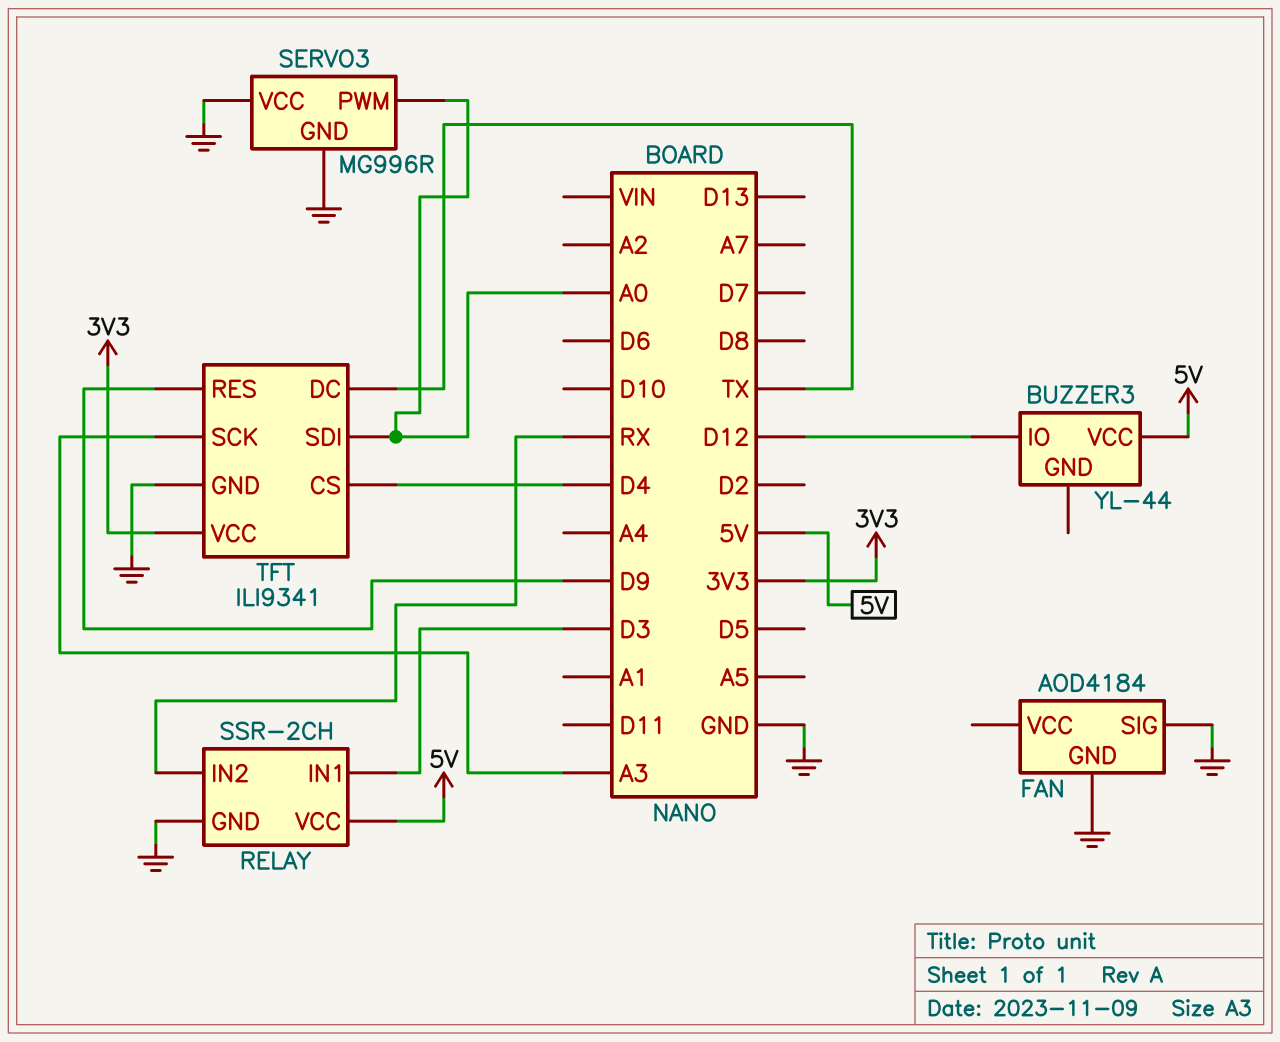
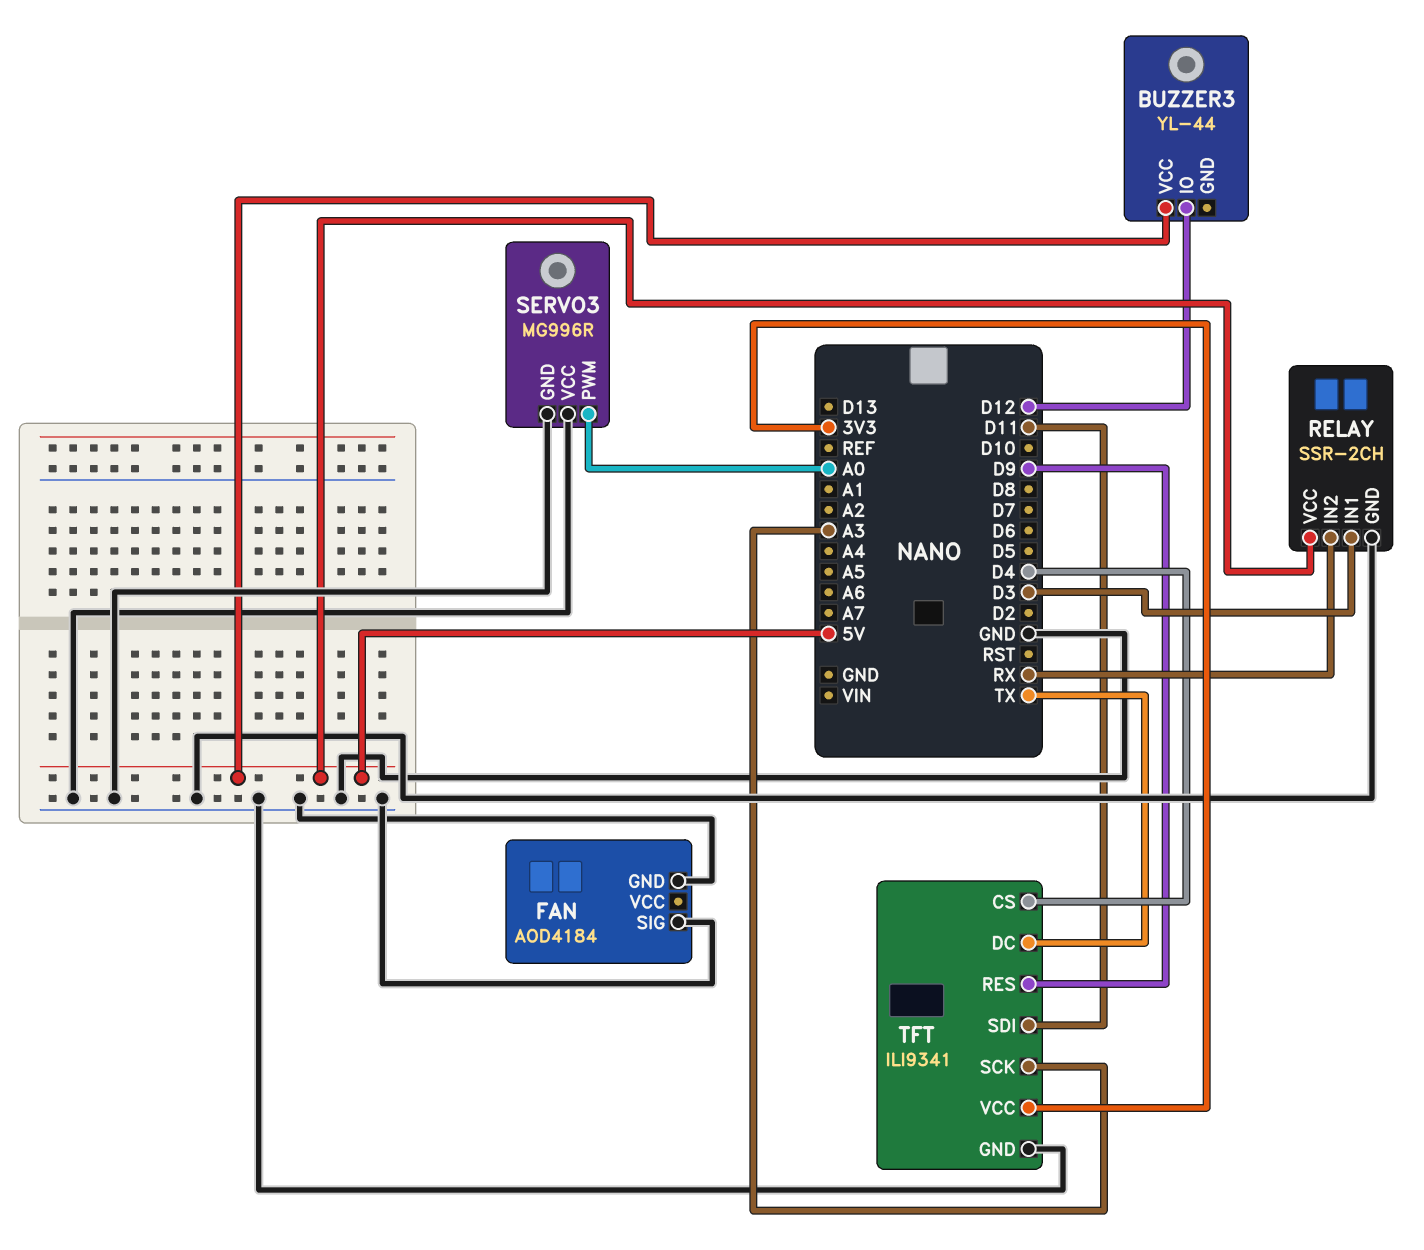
TFT pin SDI: A0 -> D11

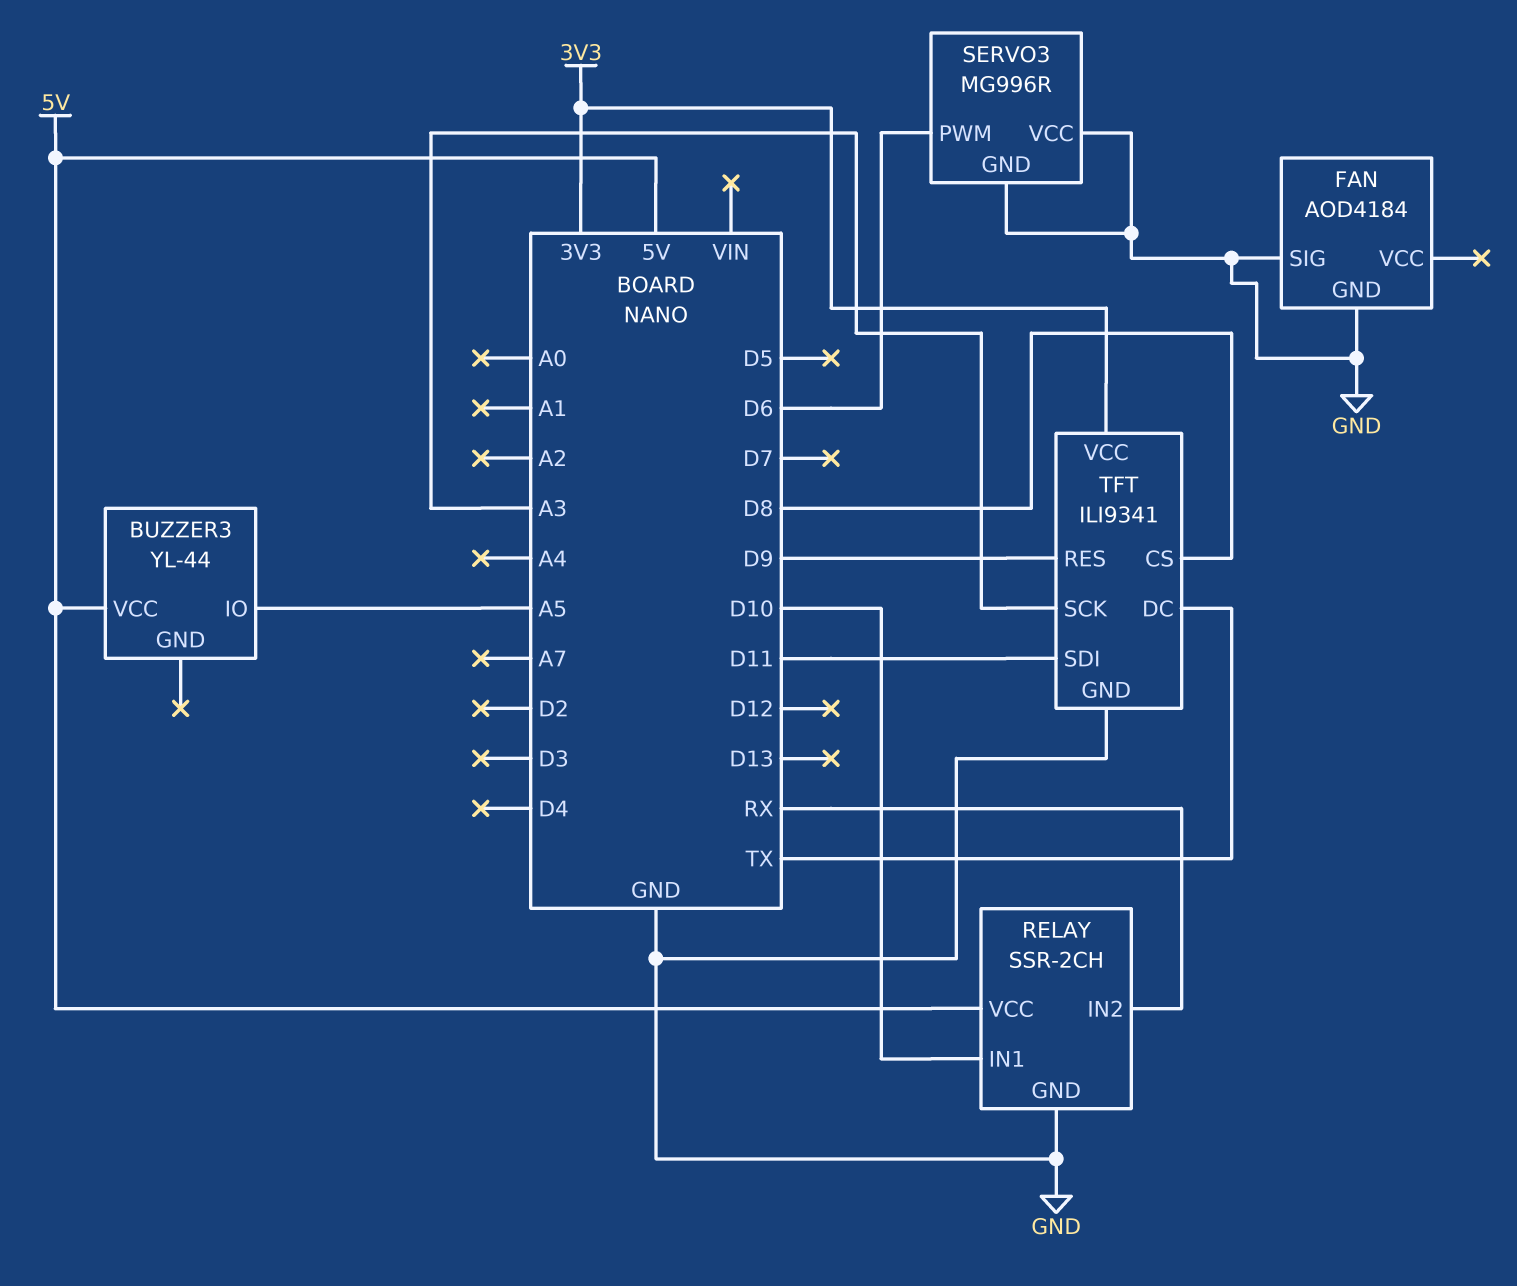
BUZZER3 pin IO: D12 -> A5
RELAY pin IN1: D3 -> D10
SERVO3 pin PWM: A0 -> D6
TFT pin CS: D4 -> D8

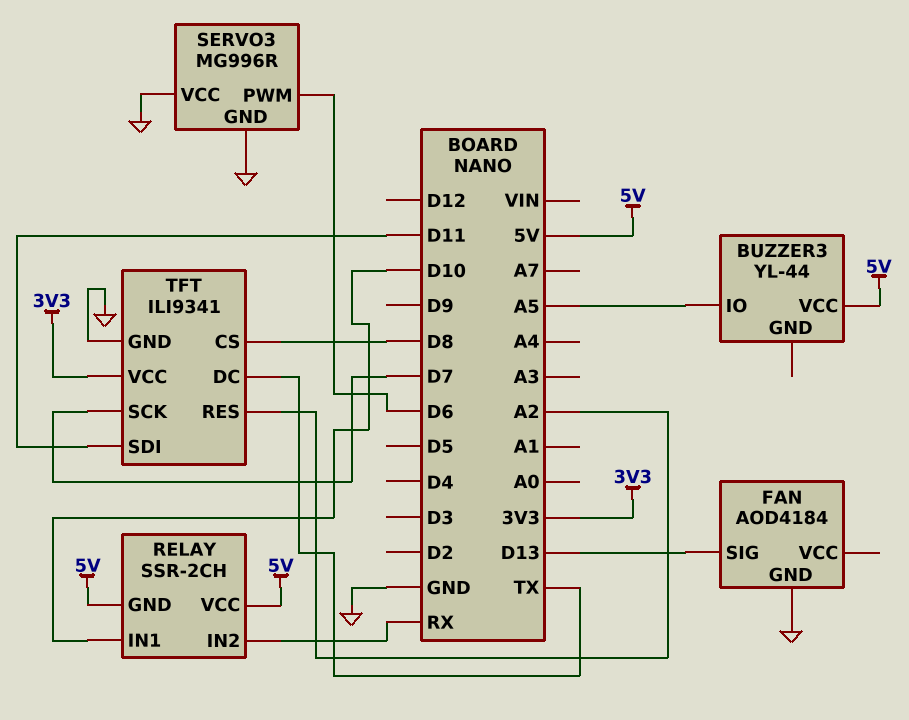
FAN pin SIG: GND -> D13
RELAY pin GND: GND -> 5V
TFT pin RES: D9 -> A2
TFT pin SCK: A3 -> D7

